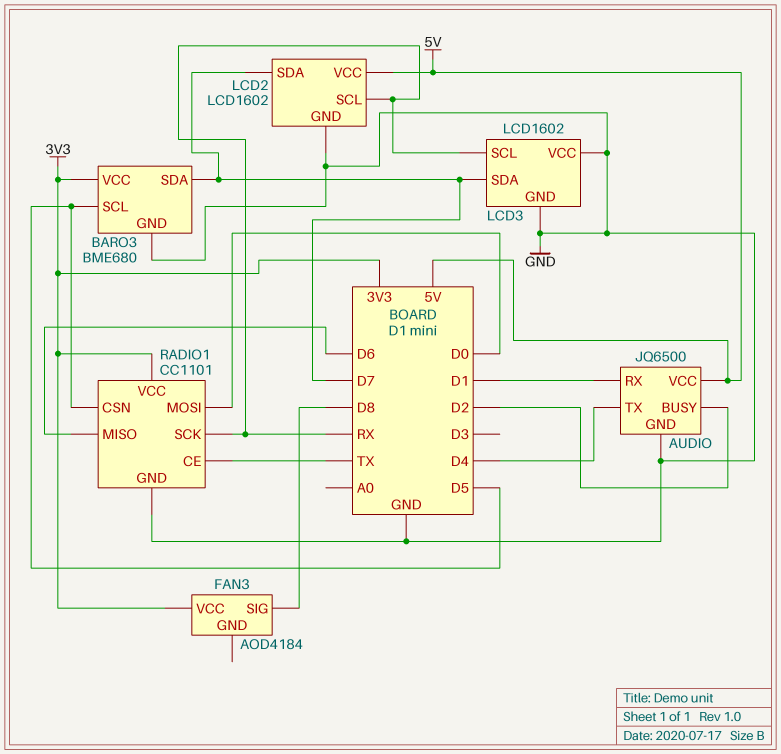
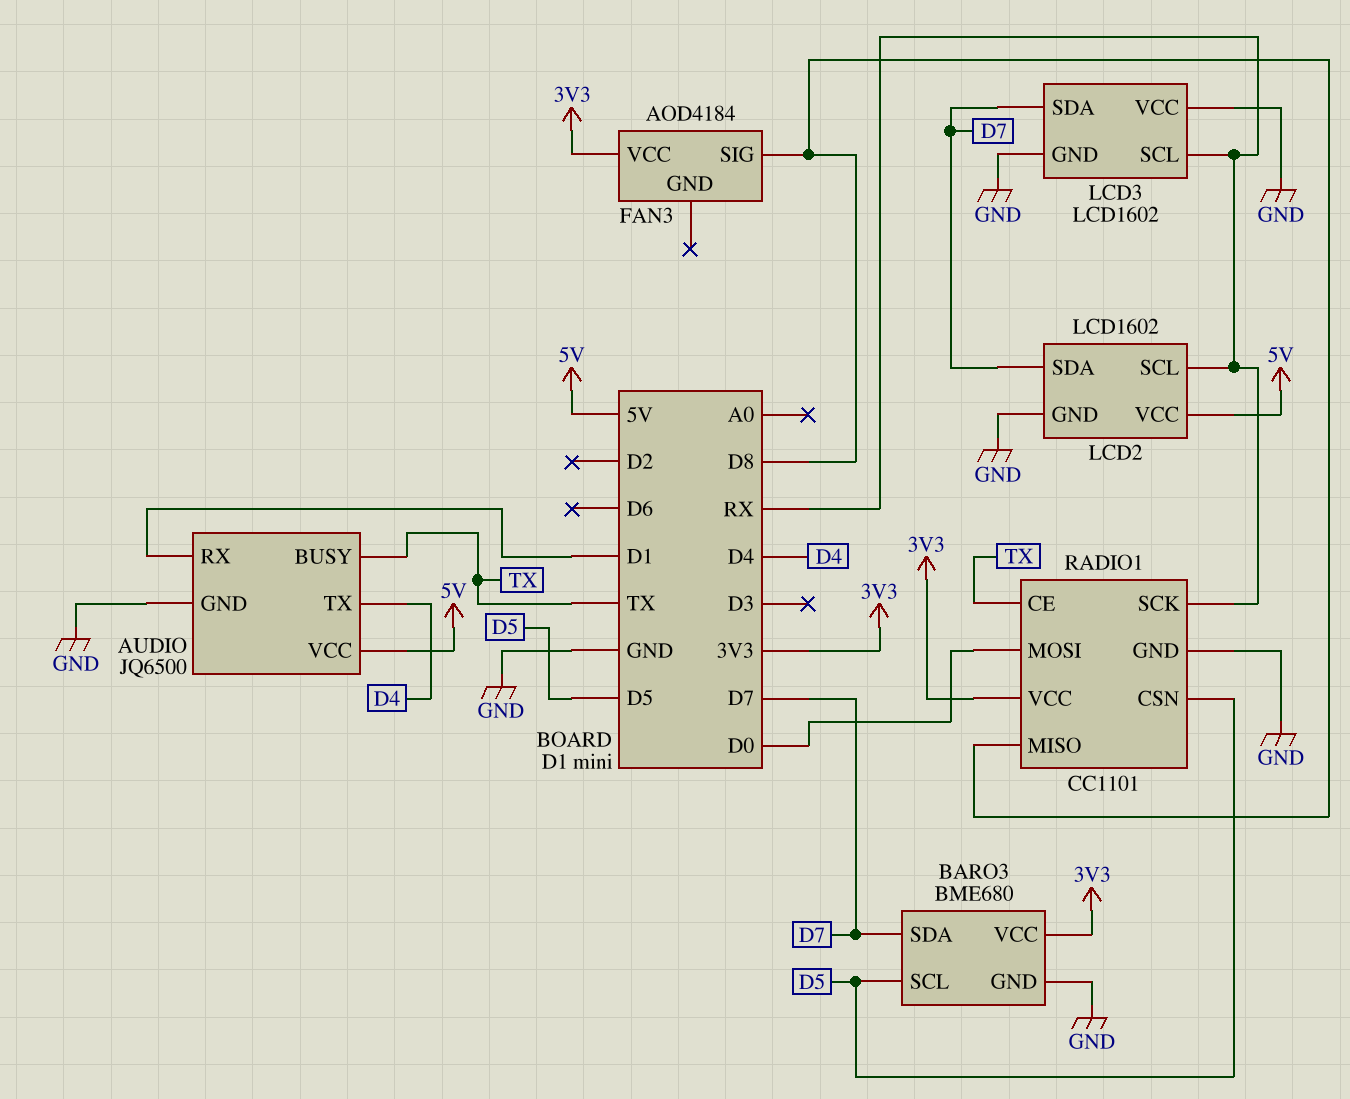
AUDIO pin BUSY: D2 -> TX
RADIO1 pin MISO: D6 -> D8

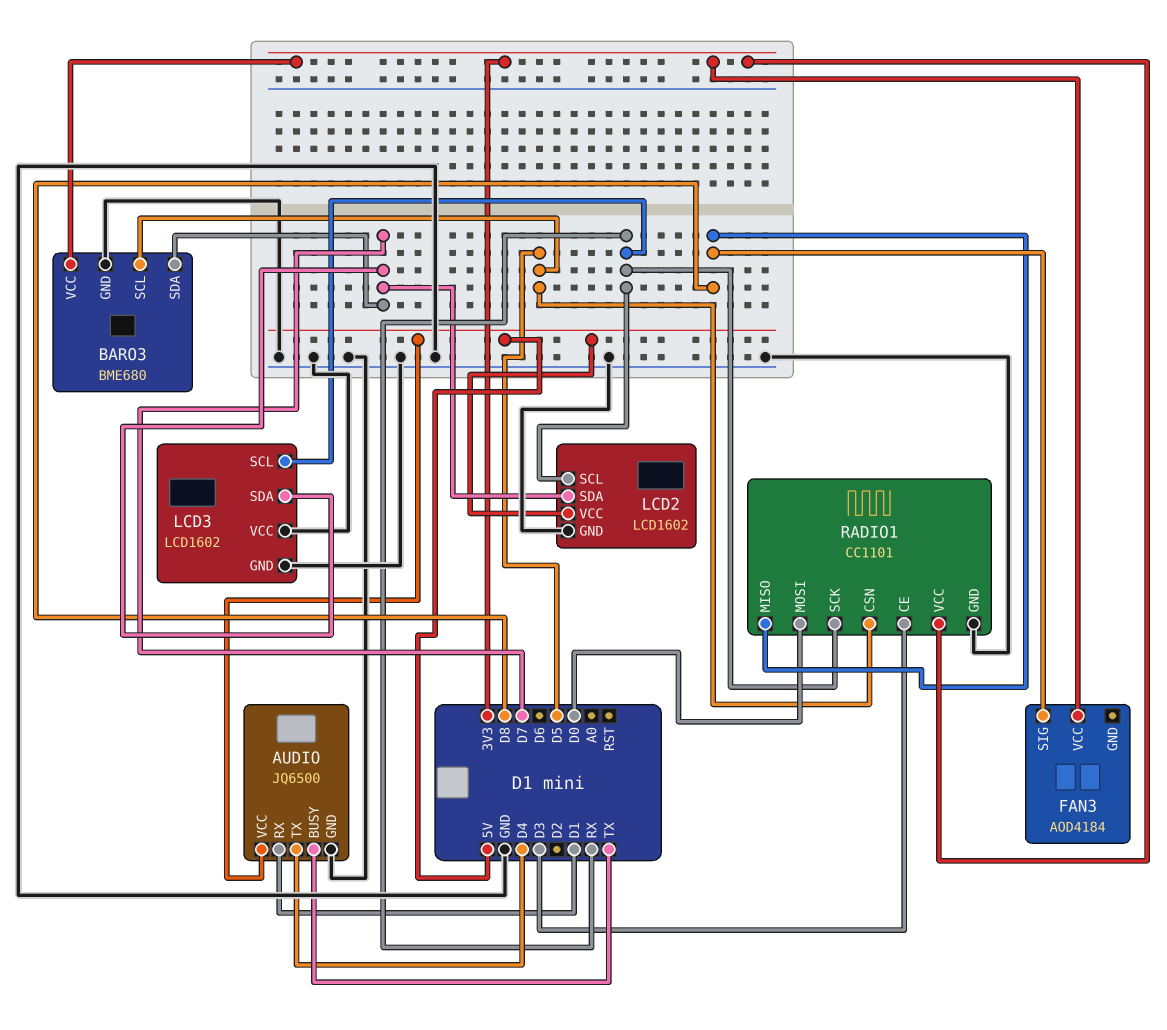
RADIO1 pin CE: TX -> D3

